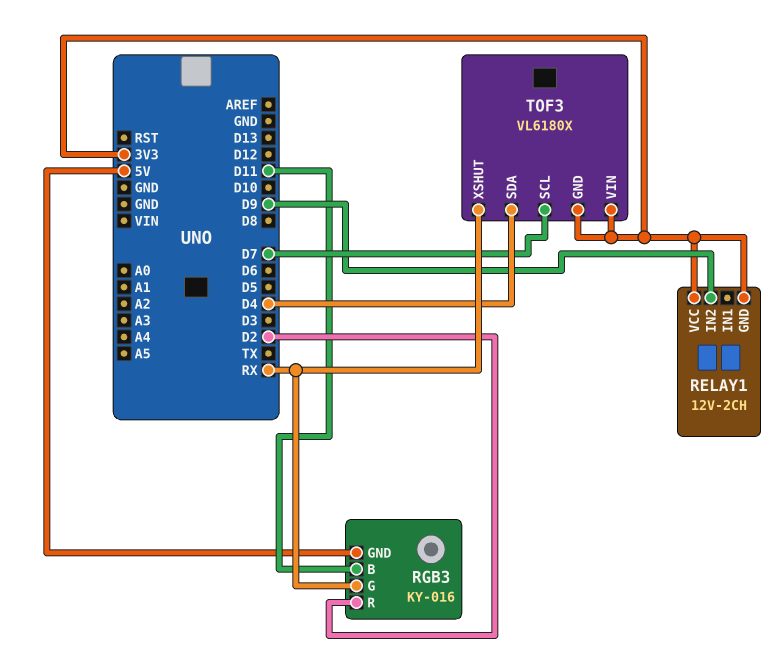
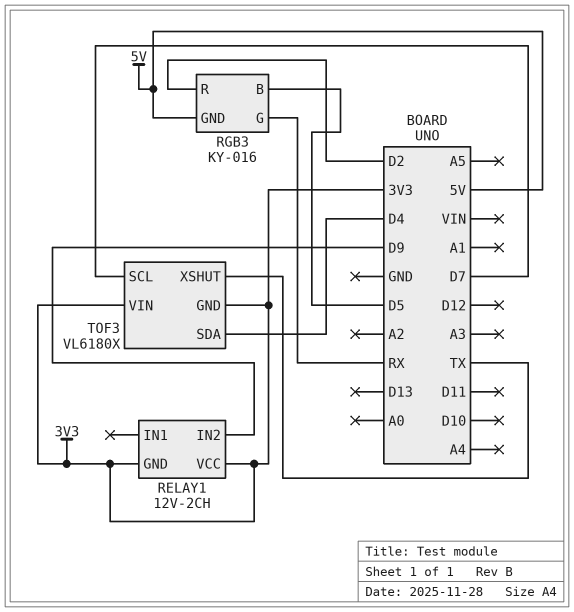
RGB3 pin B: D11 -> D5
TOF3 pin XSHUT: RX -> TX

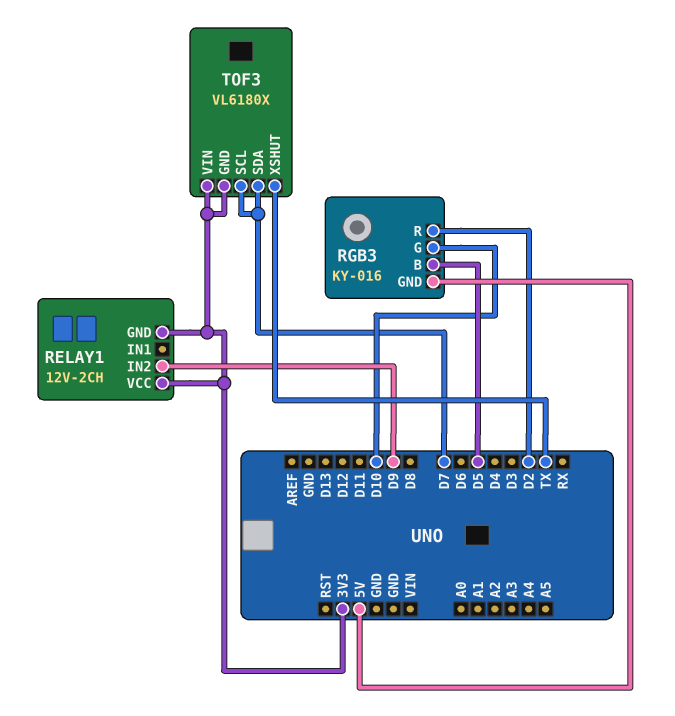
RGB3 pin G: RX -> D10
TOF3 pin SDA: D4 -> D7

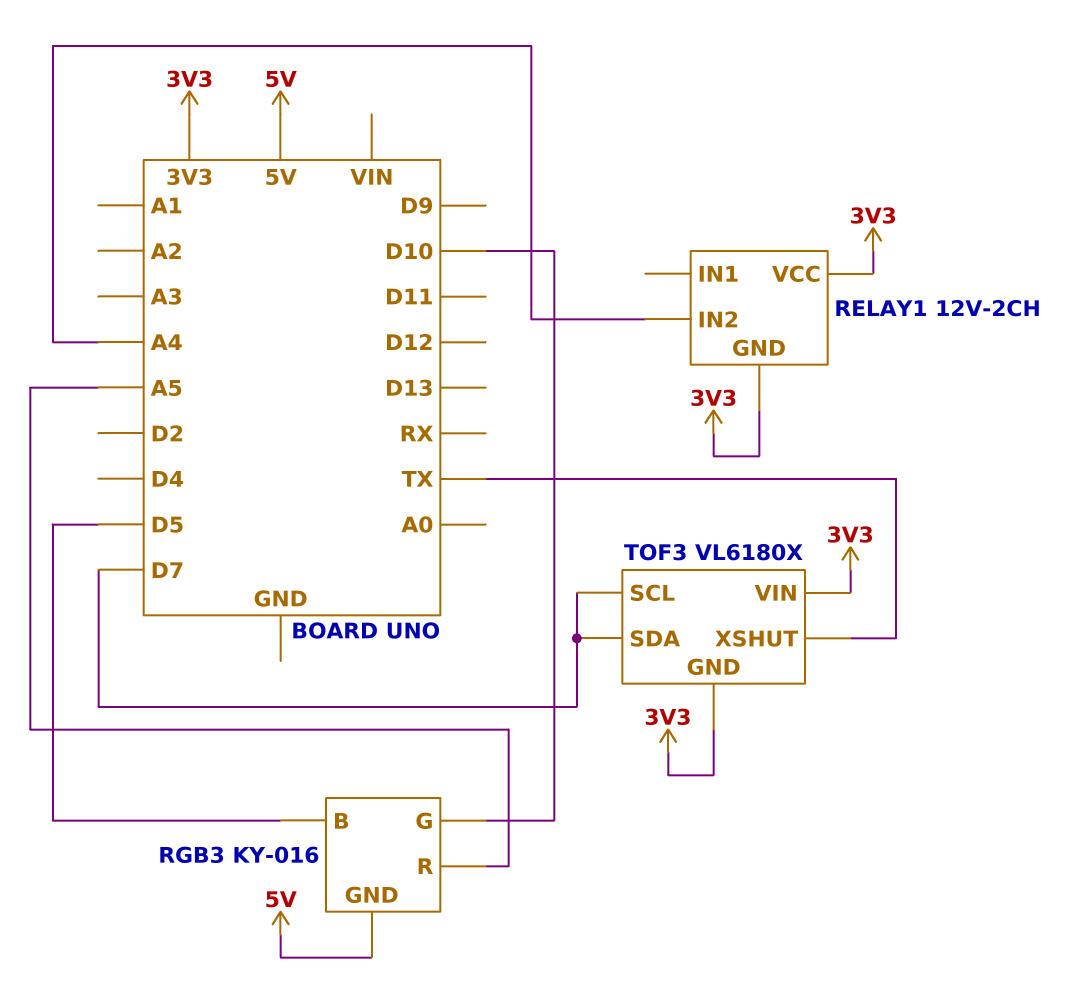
RELAY1 pin IN2: D9 -> A4
RGB3 pin R: D2 -> A5

